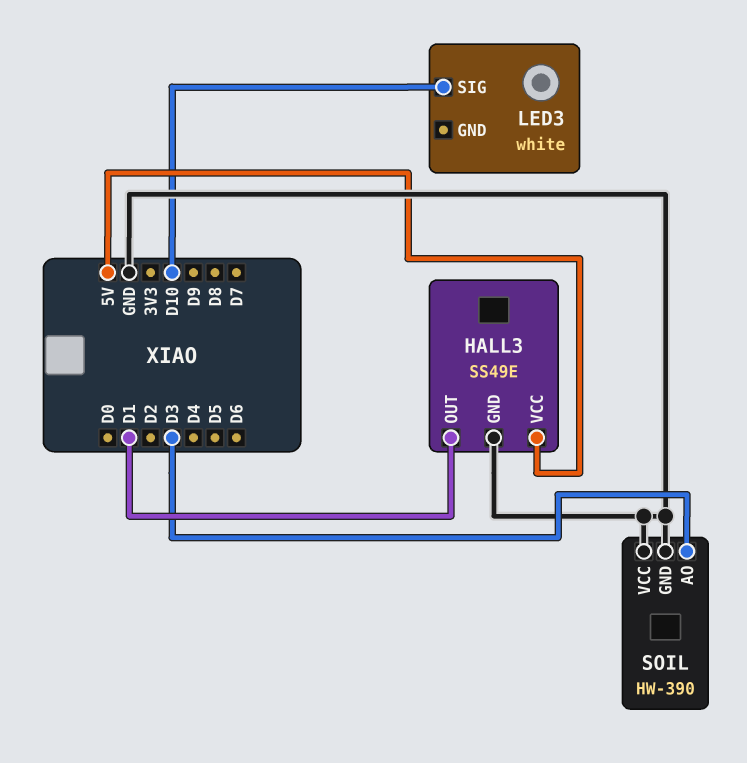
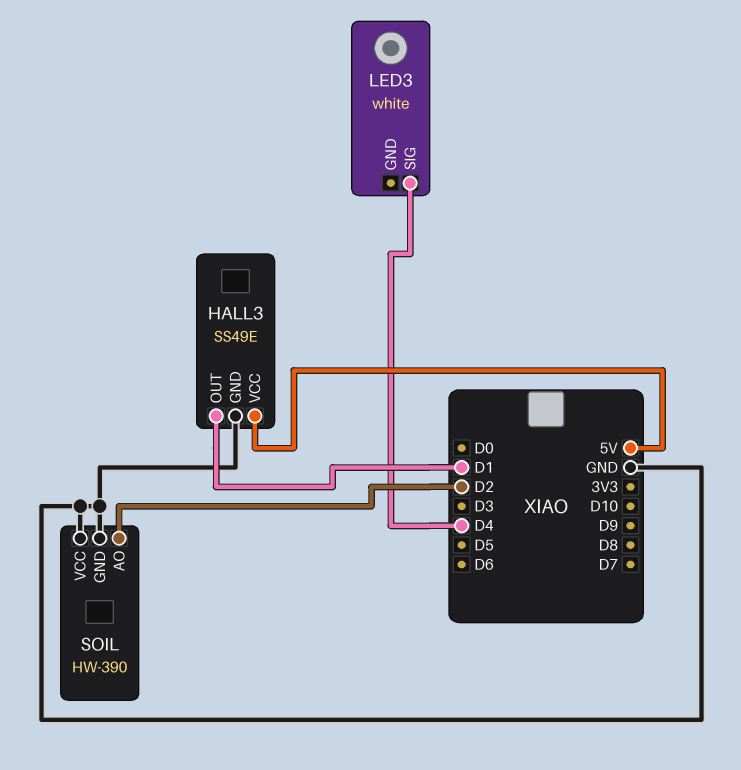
LED3 pin SIG: D10 -> D4
SOIL pin AO: D3 -> D2

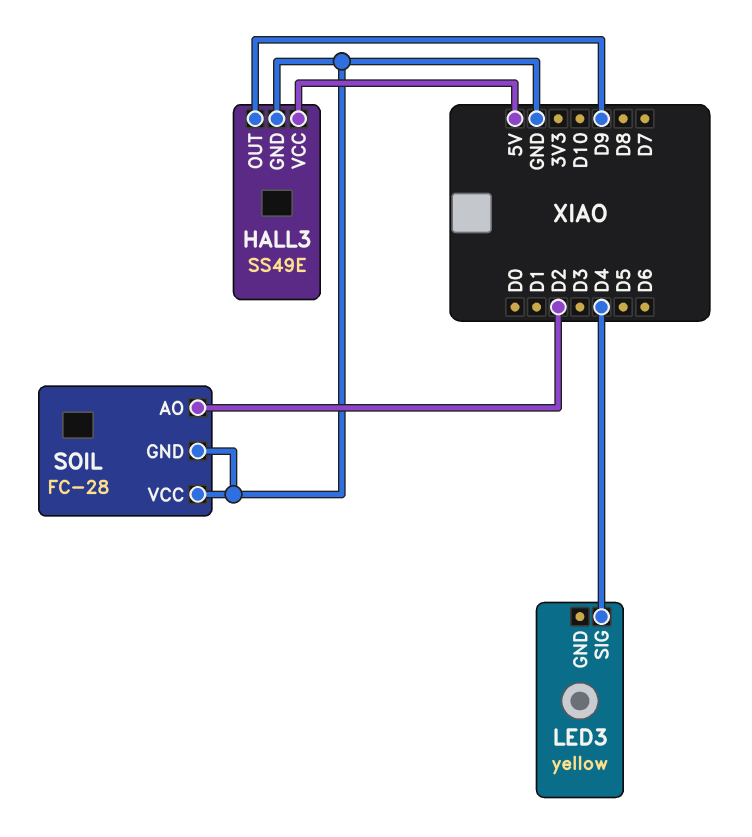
HALL3 pin OUT: D1 -> D9
LED3: white -> yellow
SOIL: HW-390 -> FC-28

